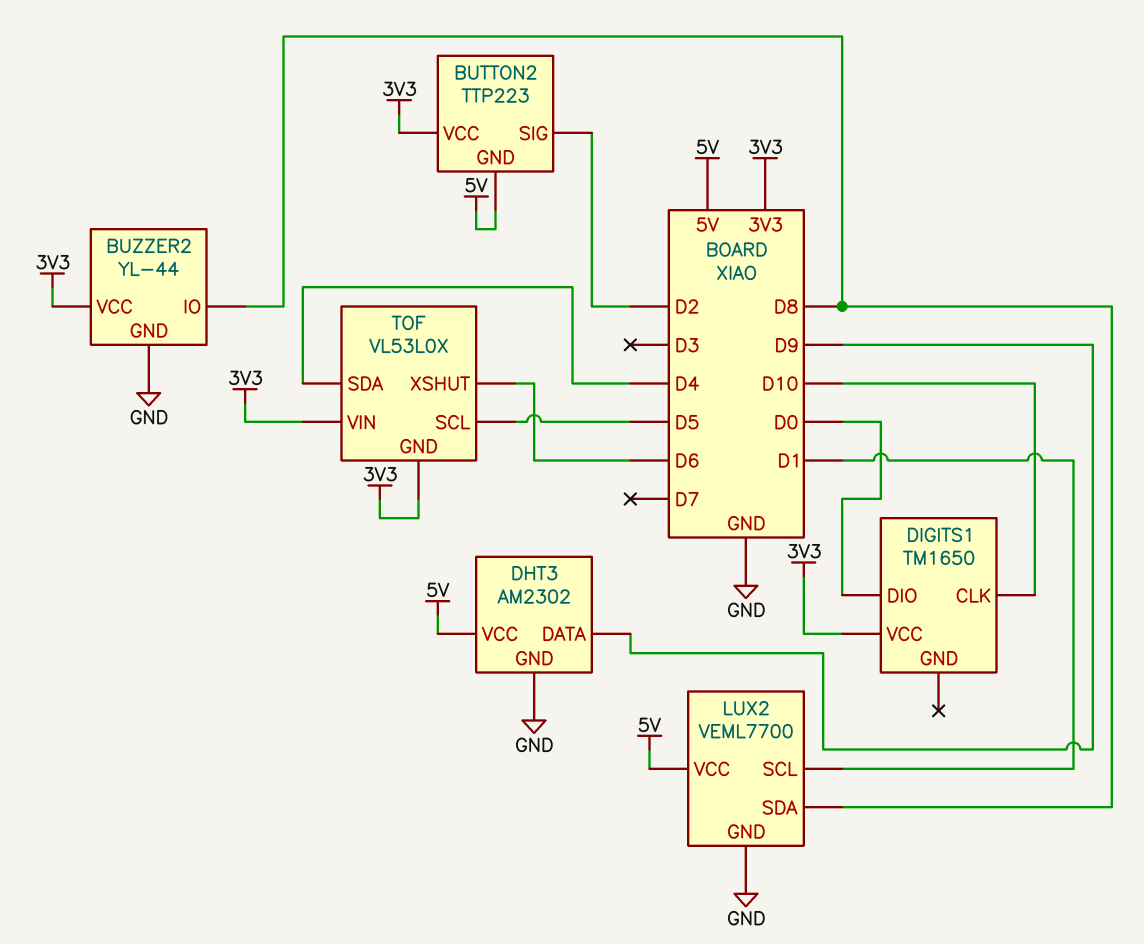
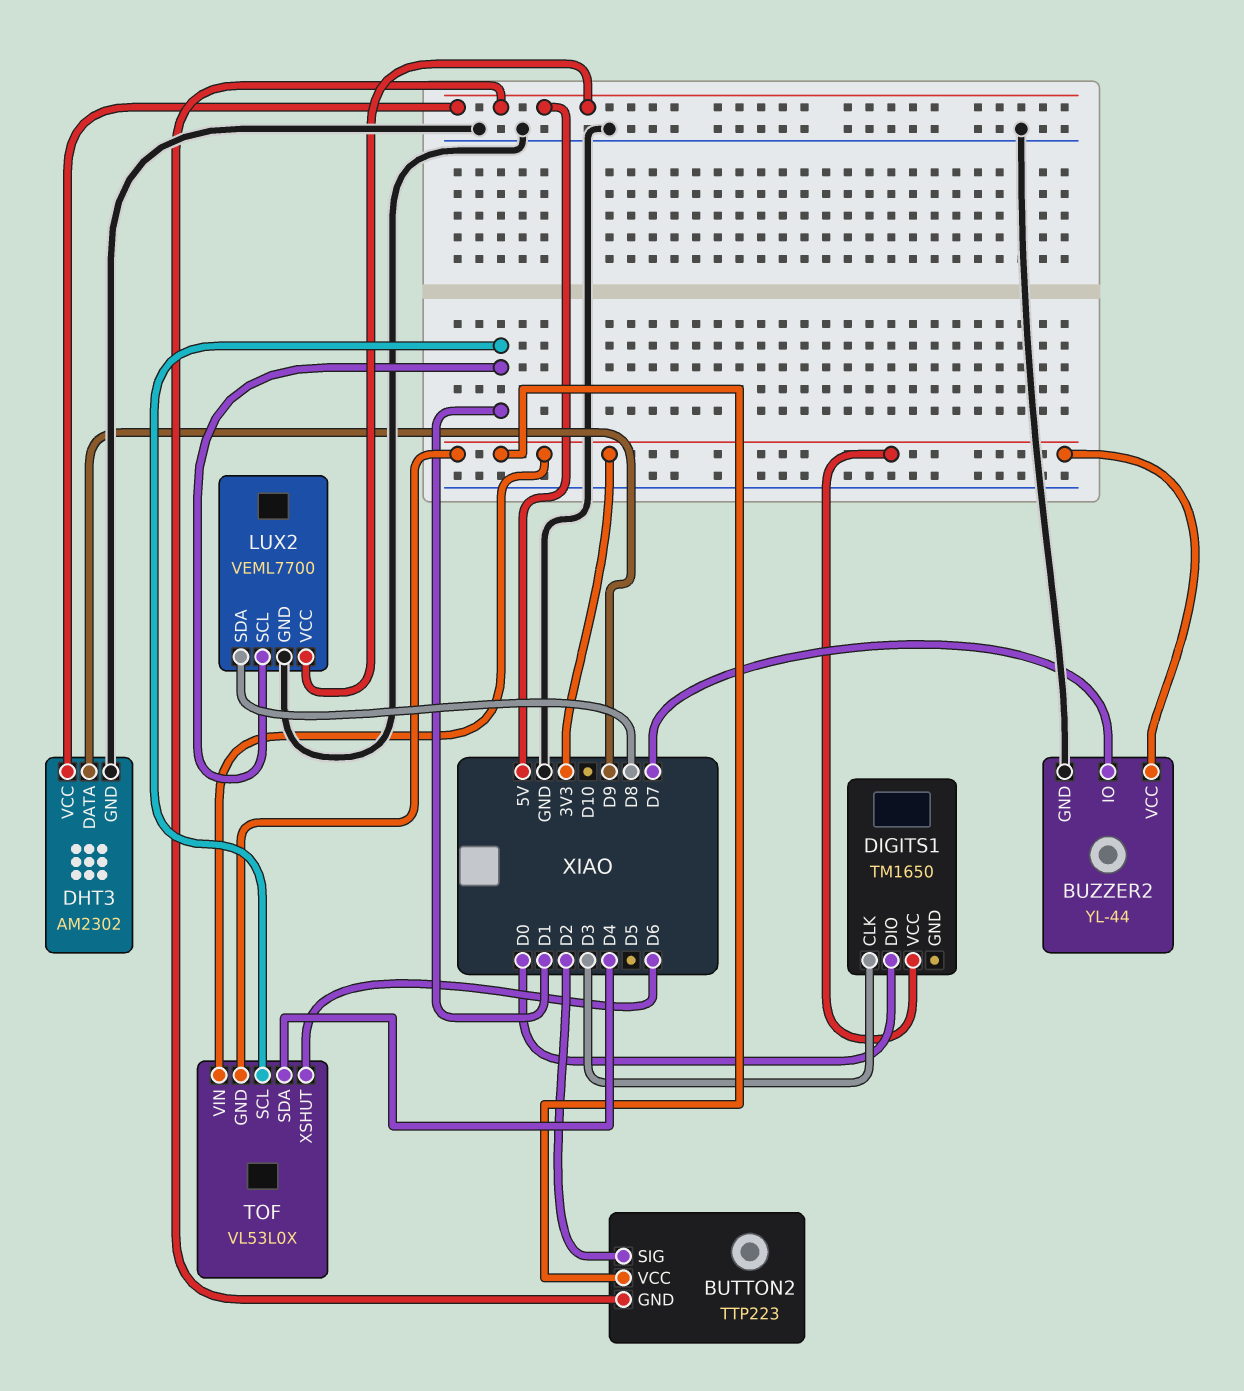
BUZZER2 pin IO: D8 -> D7
DIGITS1 pin CLK: D10 -> D3
TOF pin SCL: D5 -> D1

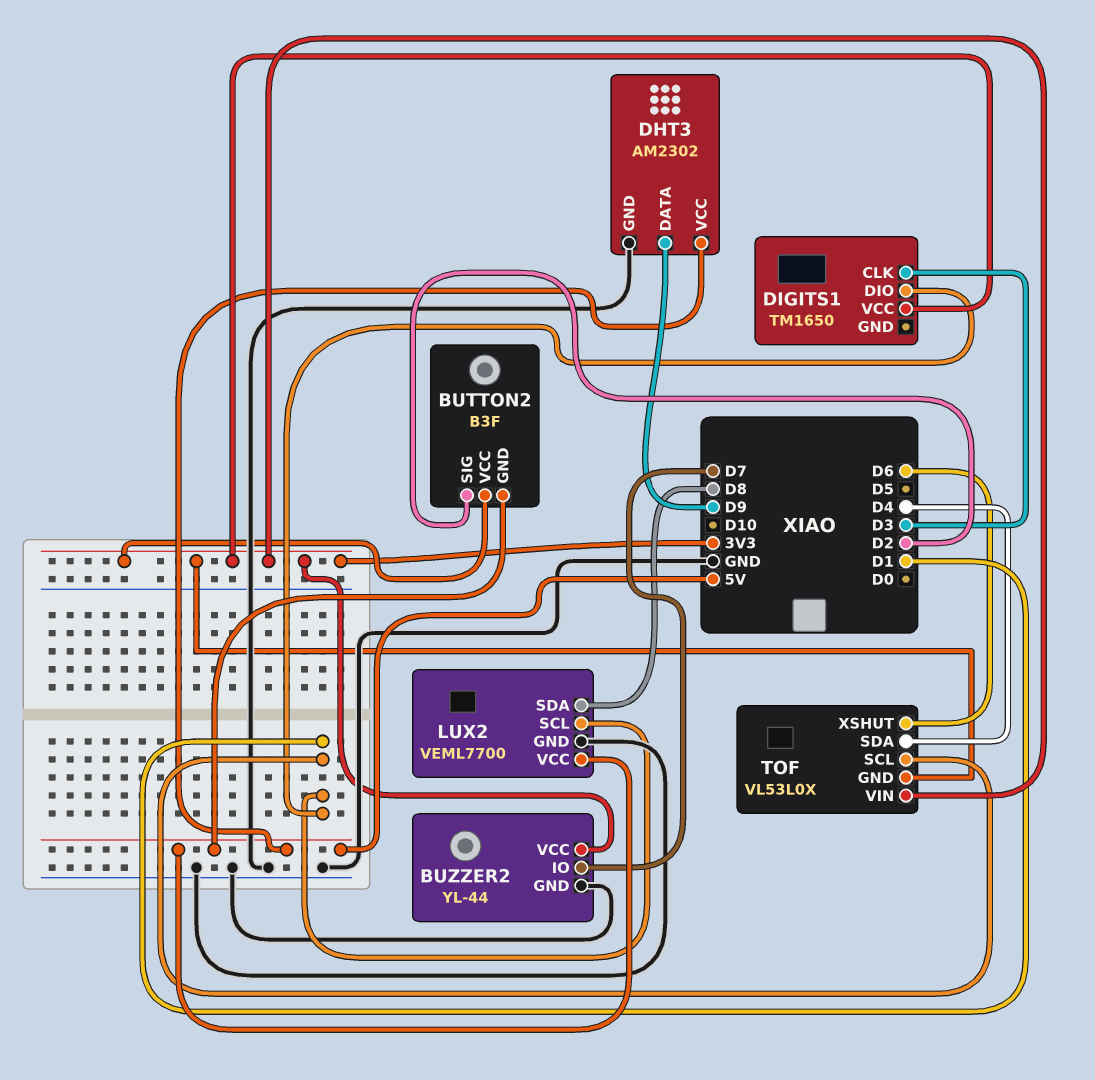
BUTTON2: TTP223 -> B3F
DIGITS1 pin DIO: D0 -> D1

